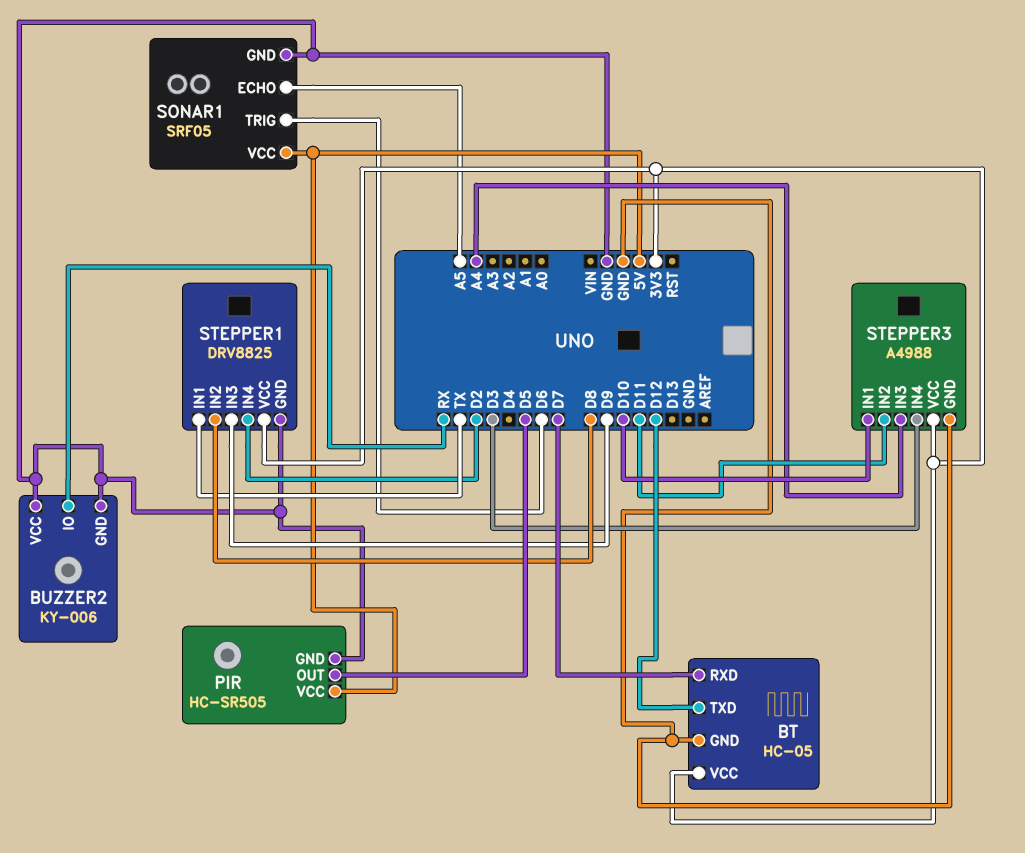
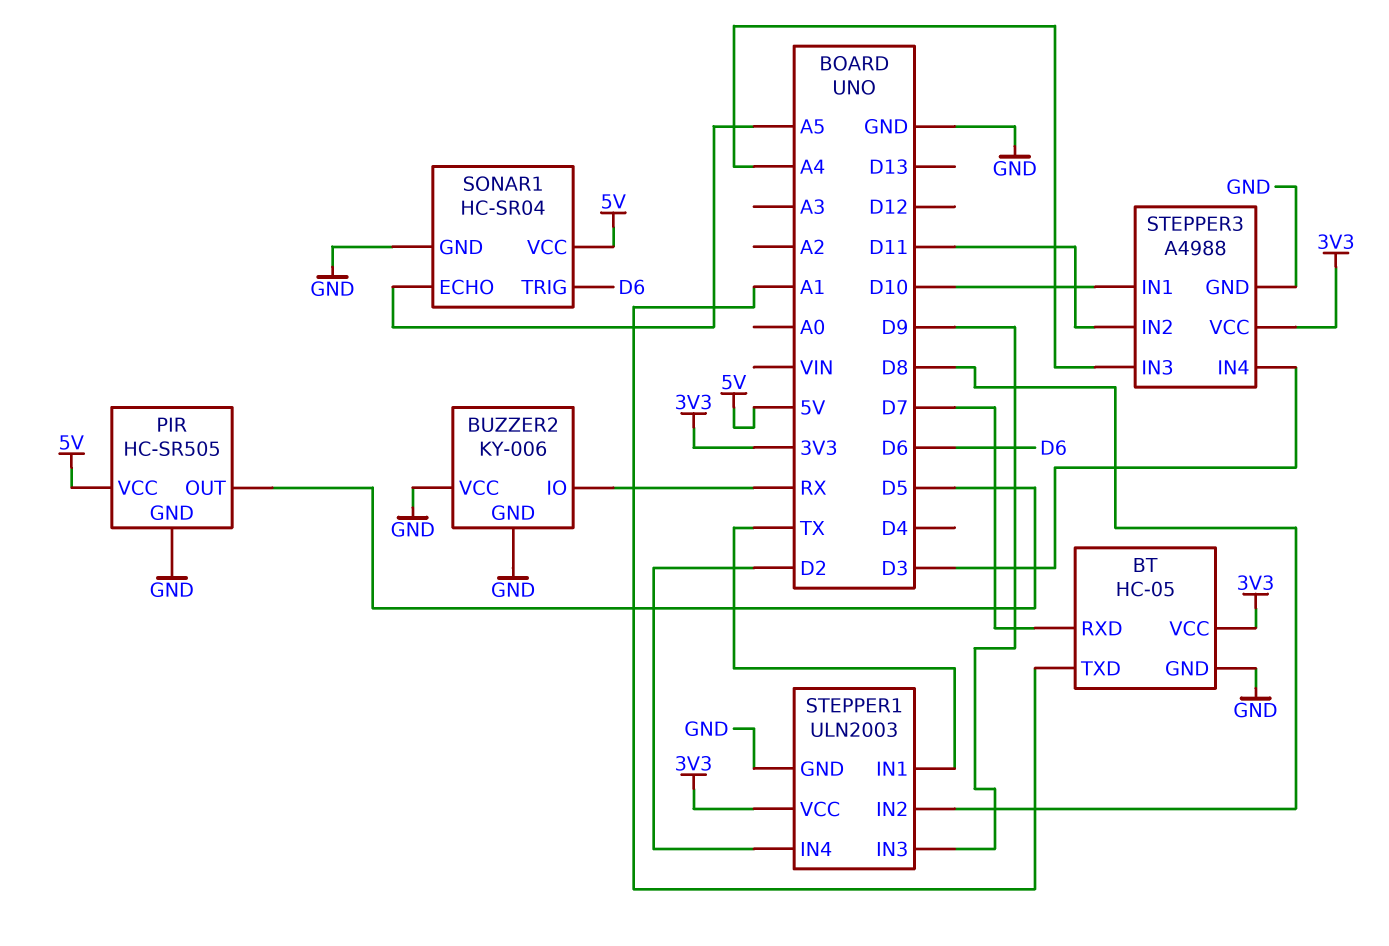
BT pin TXD: D12 -> A1
SONAR1: SRF05 -> HC-SR04
STEPPER1: DRV8825 -> ULN2003

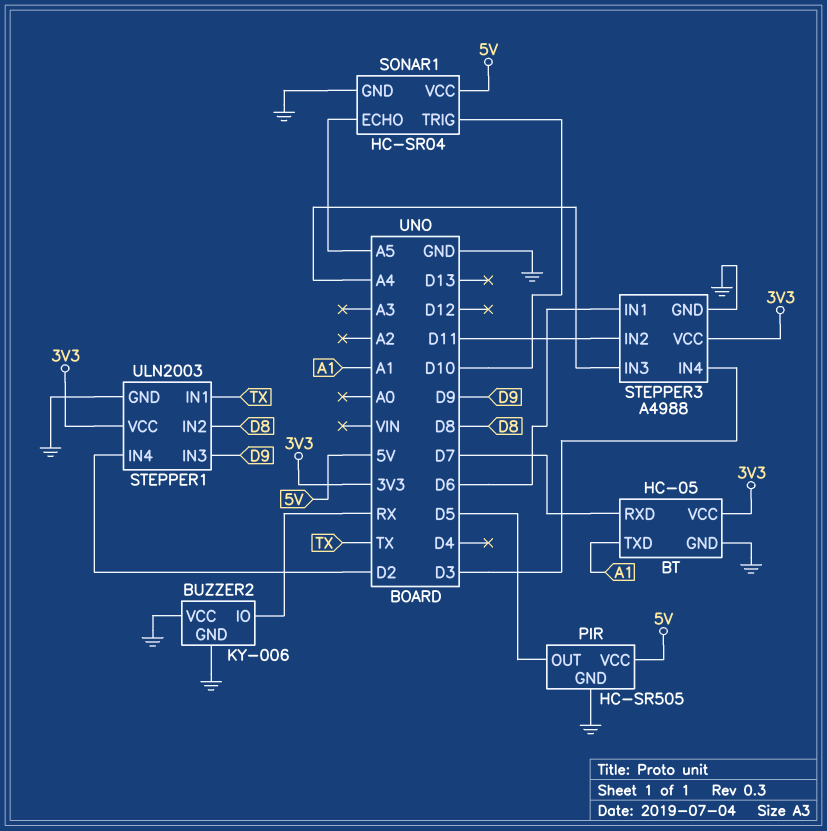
SONAR1 pin TRIG: D6 -> D10
STEPPER3 pin IN1: D10 -> D6

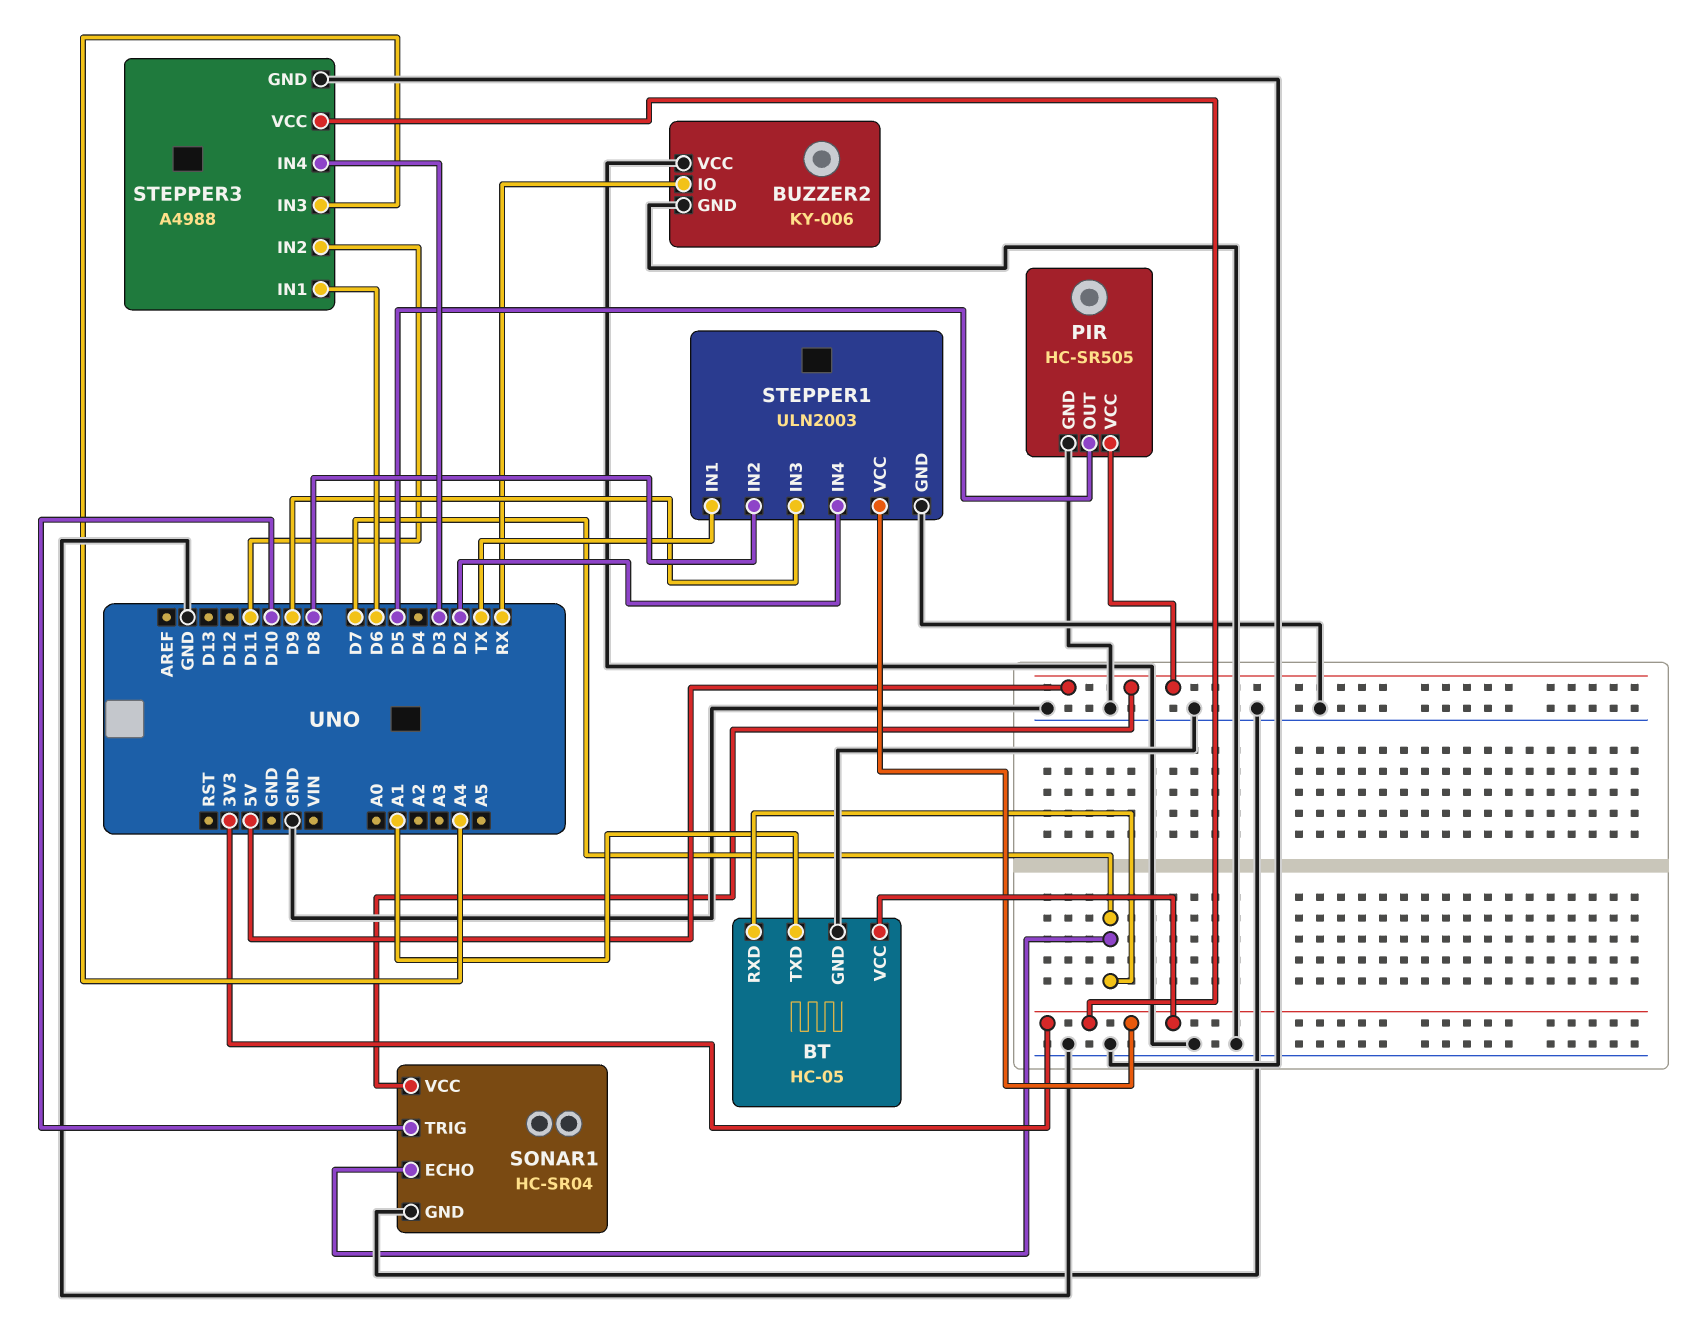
SONAR1 pin ECHO: A5 -> D7

